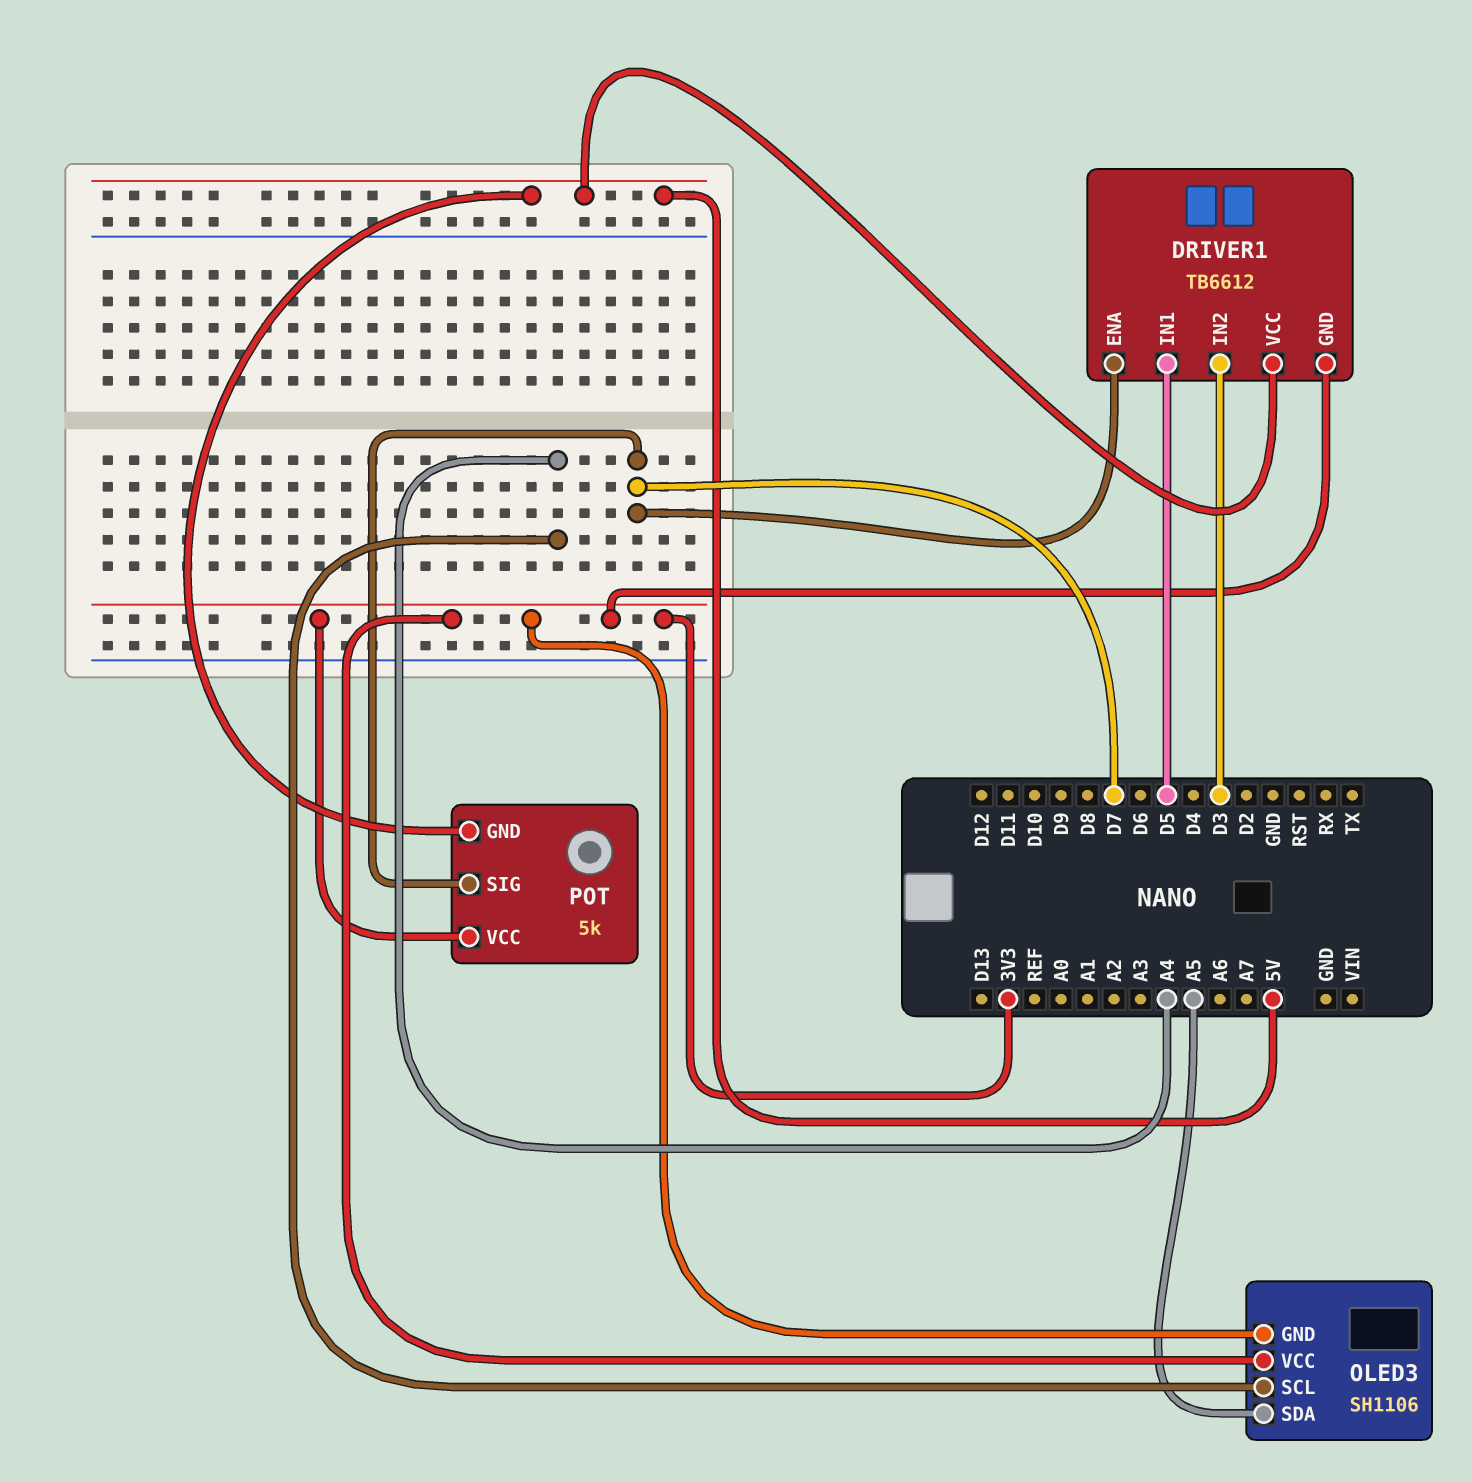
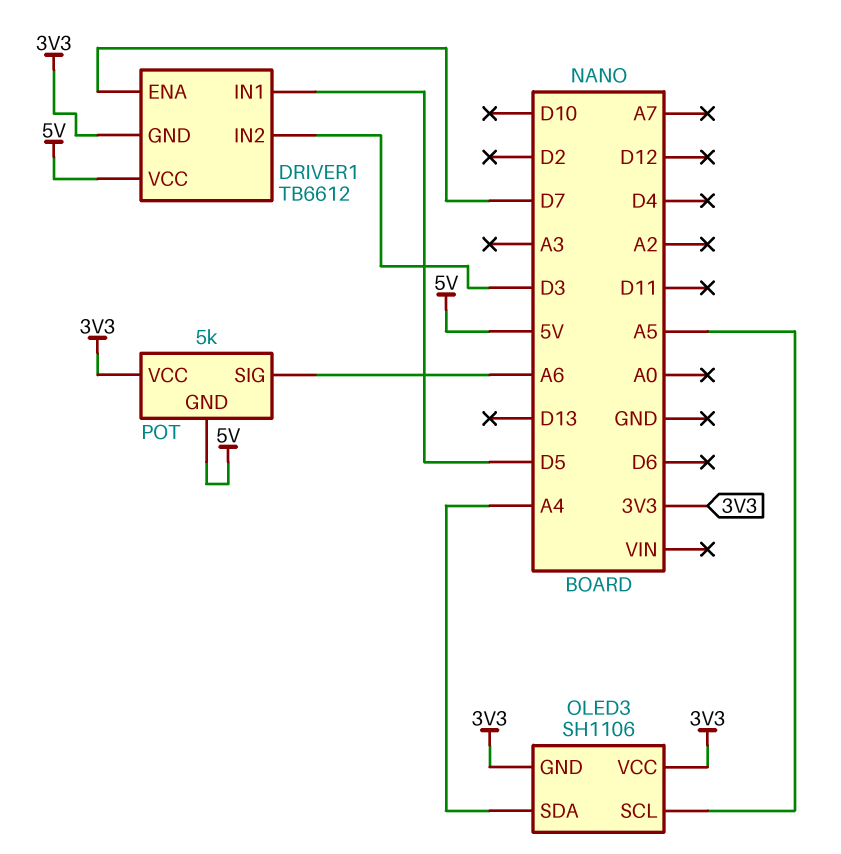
OLED3 pin SCL: A4 -> A5
OLED3 pin SDA: A5 -> A4
POT pin SIG: D7 -> A6

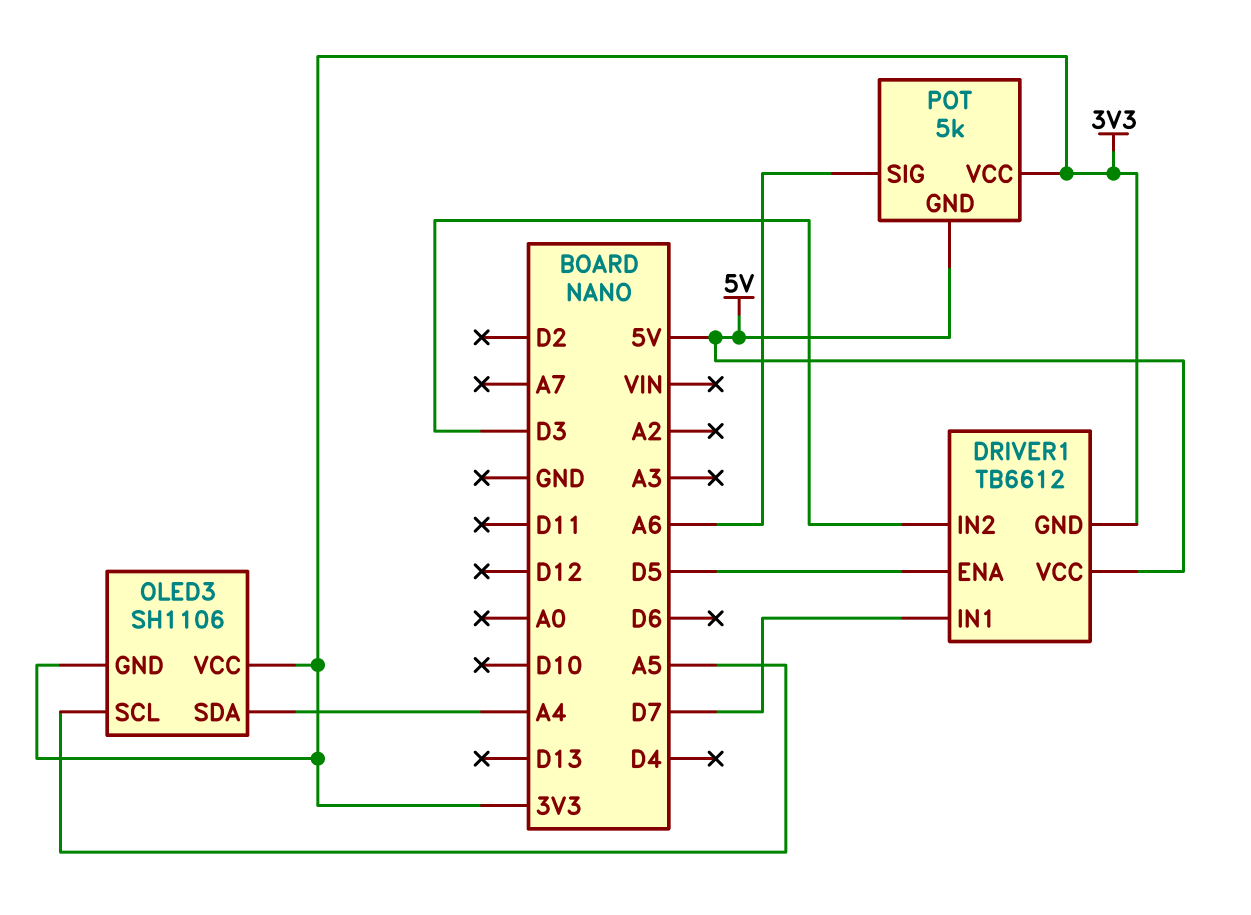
DRIVER1 pin ENA: D7 -> D5
DRIVER1 pin IN1: D5 -> D7

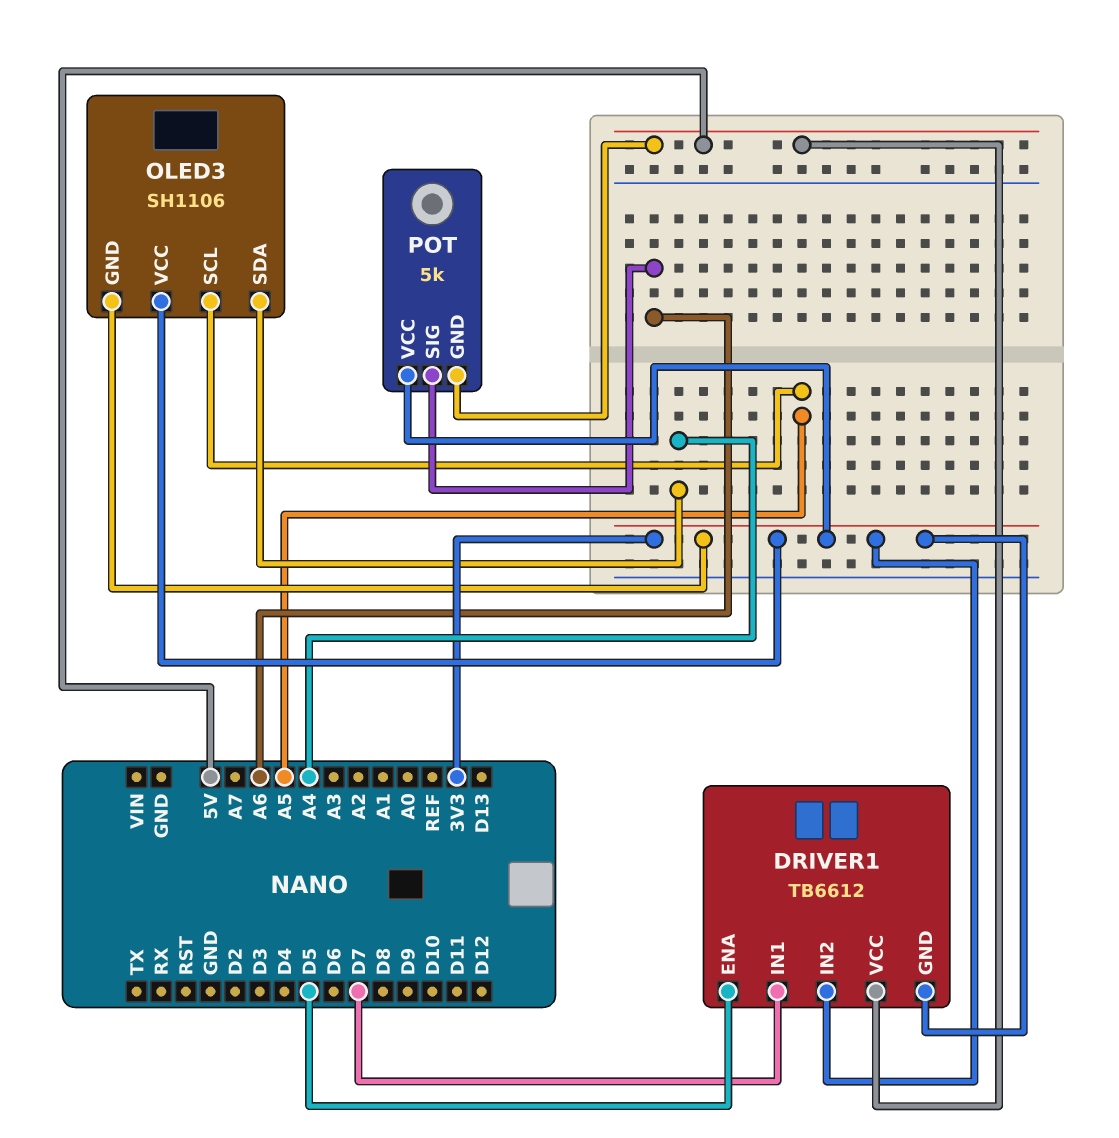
DRIVER1 pin IN2: D3 -> 3V3

